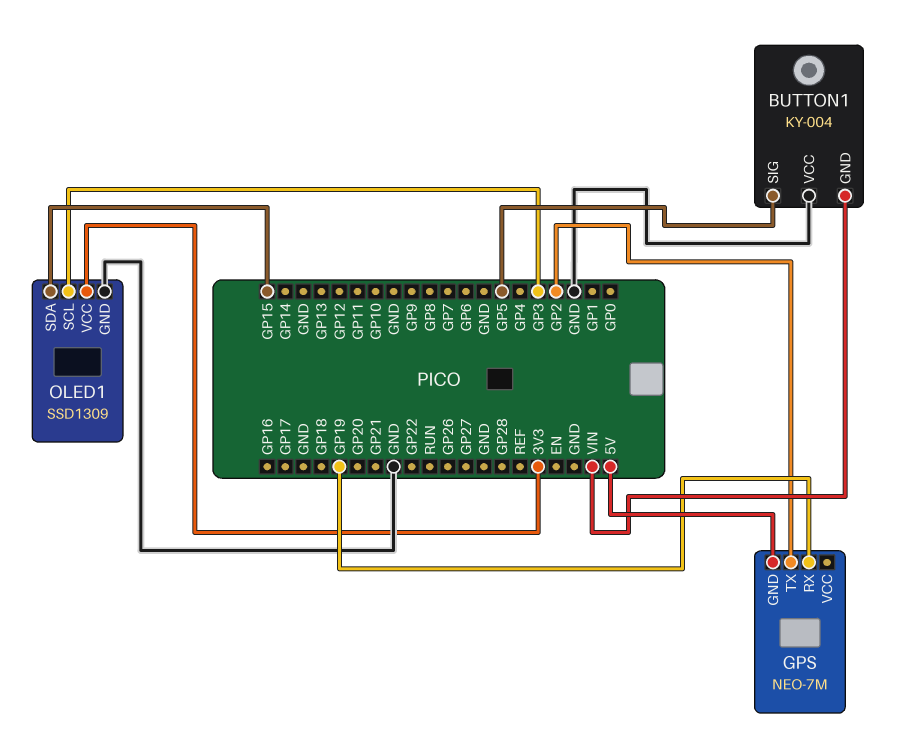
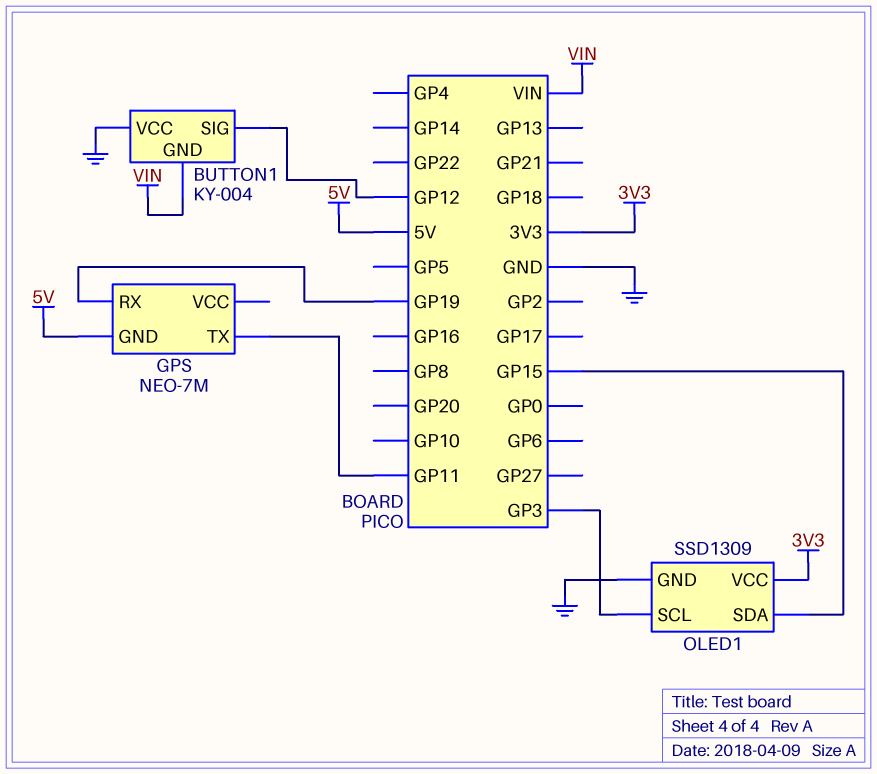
BUTTON1 pin SIG: GP5 -> GP12
GPS pin TX: GP2 -> GP11

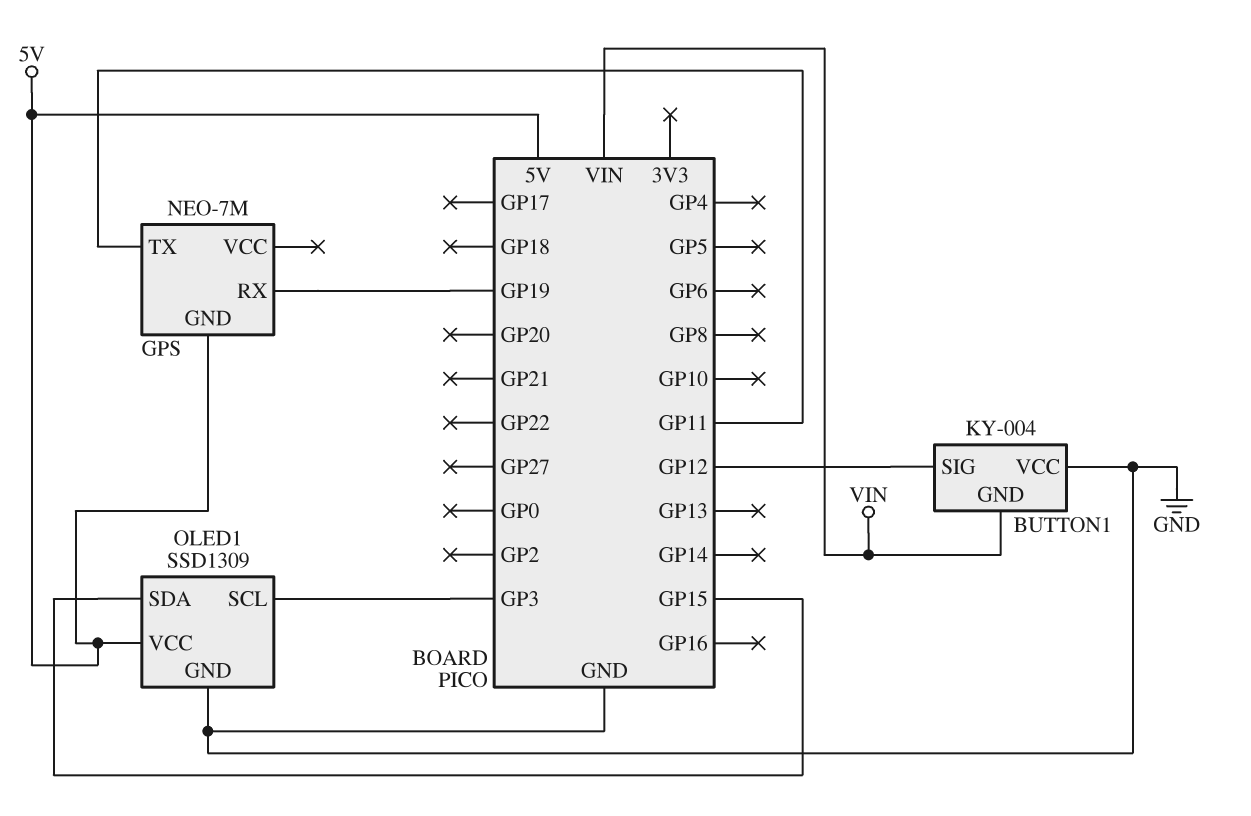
OLED1 pin VCC: 3V3 -> 5V

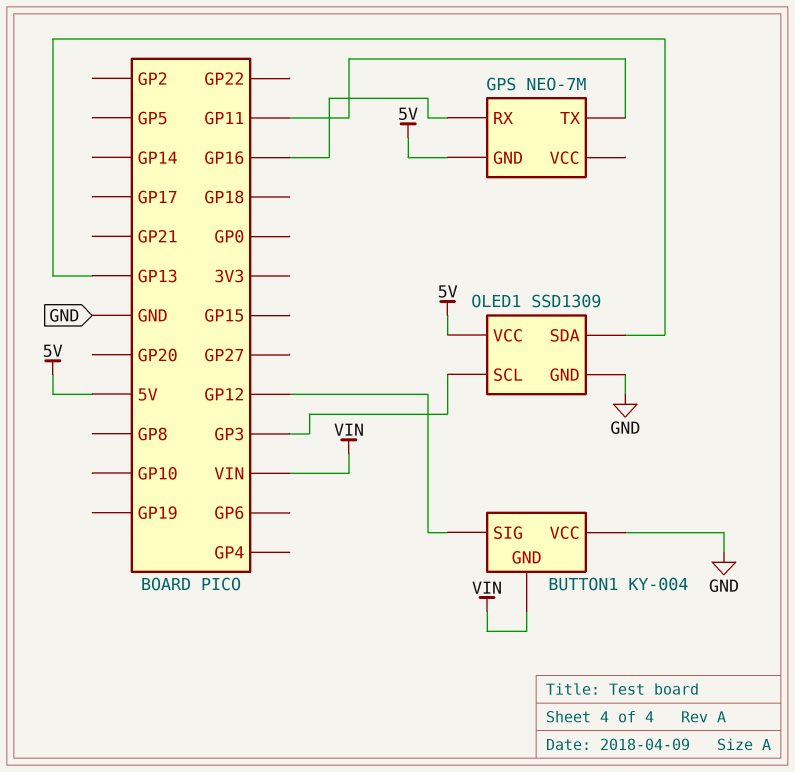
GPS pin RX: GP19 -> GP16
OLED1 pin SDA: GP15 -> GP13

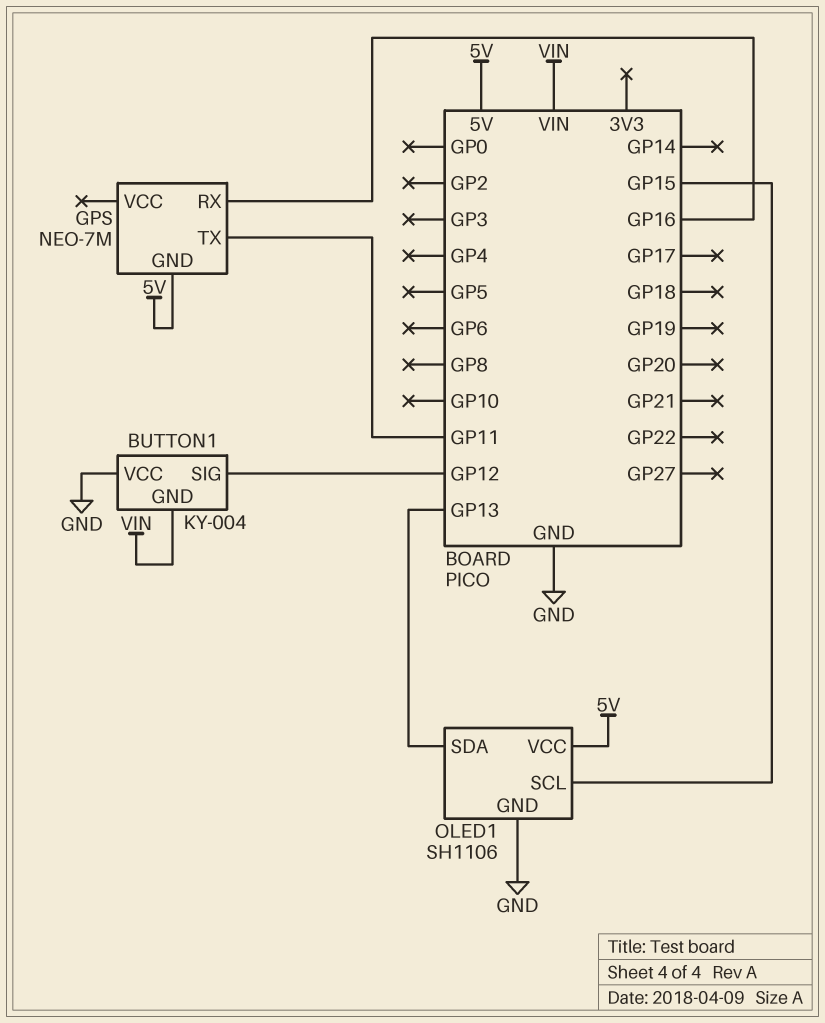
OLED1: SSD1309 -> SH1106
OLED1 pin SCL: GP3 -> GP15

